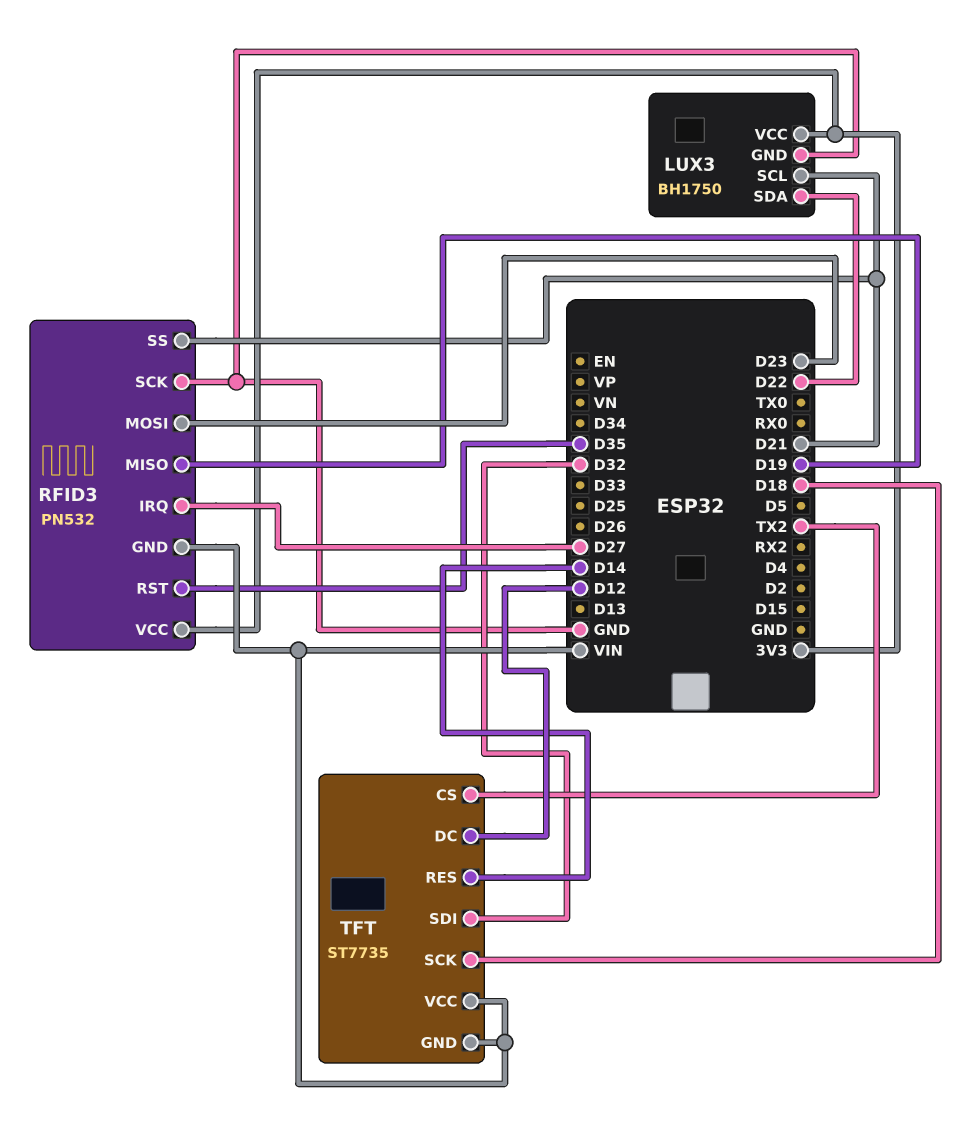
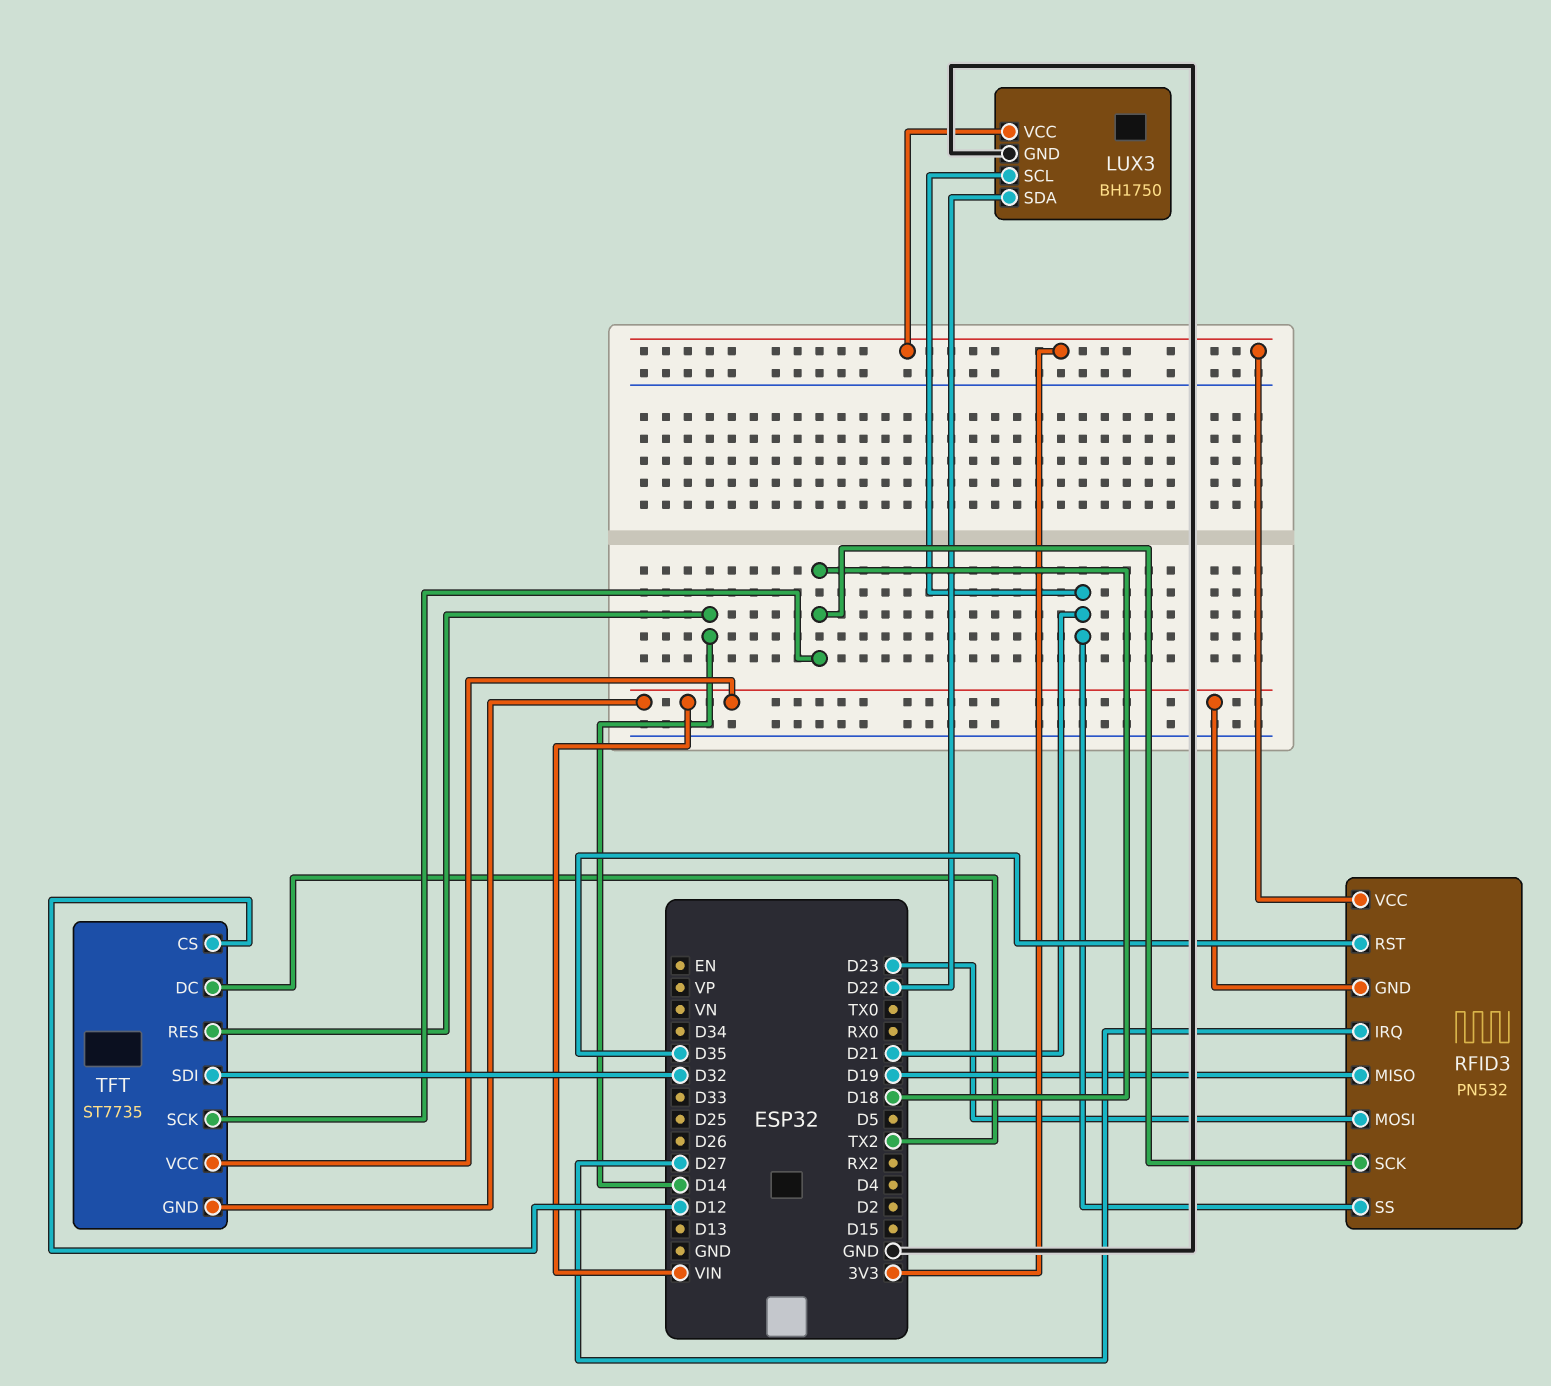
RFID3 pin SCK: GND -> D18
TFT pin CS: TX2 -> D12
TFT pin DC: D12 -> TX2

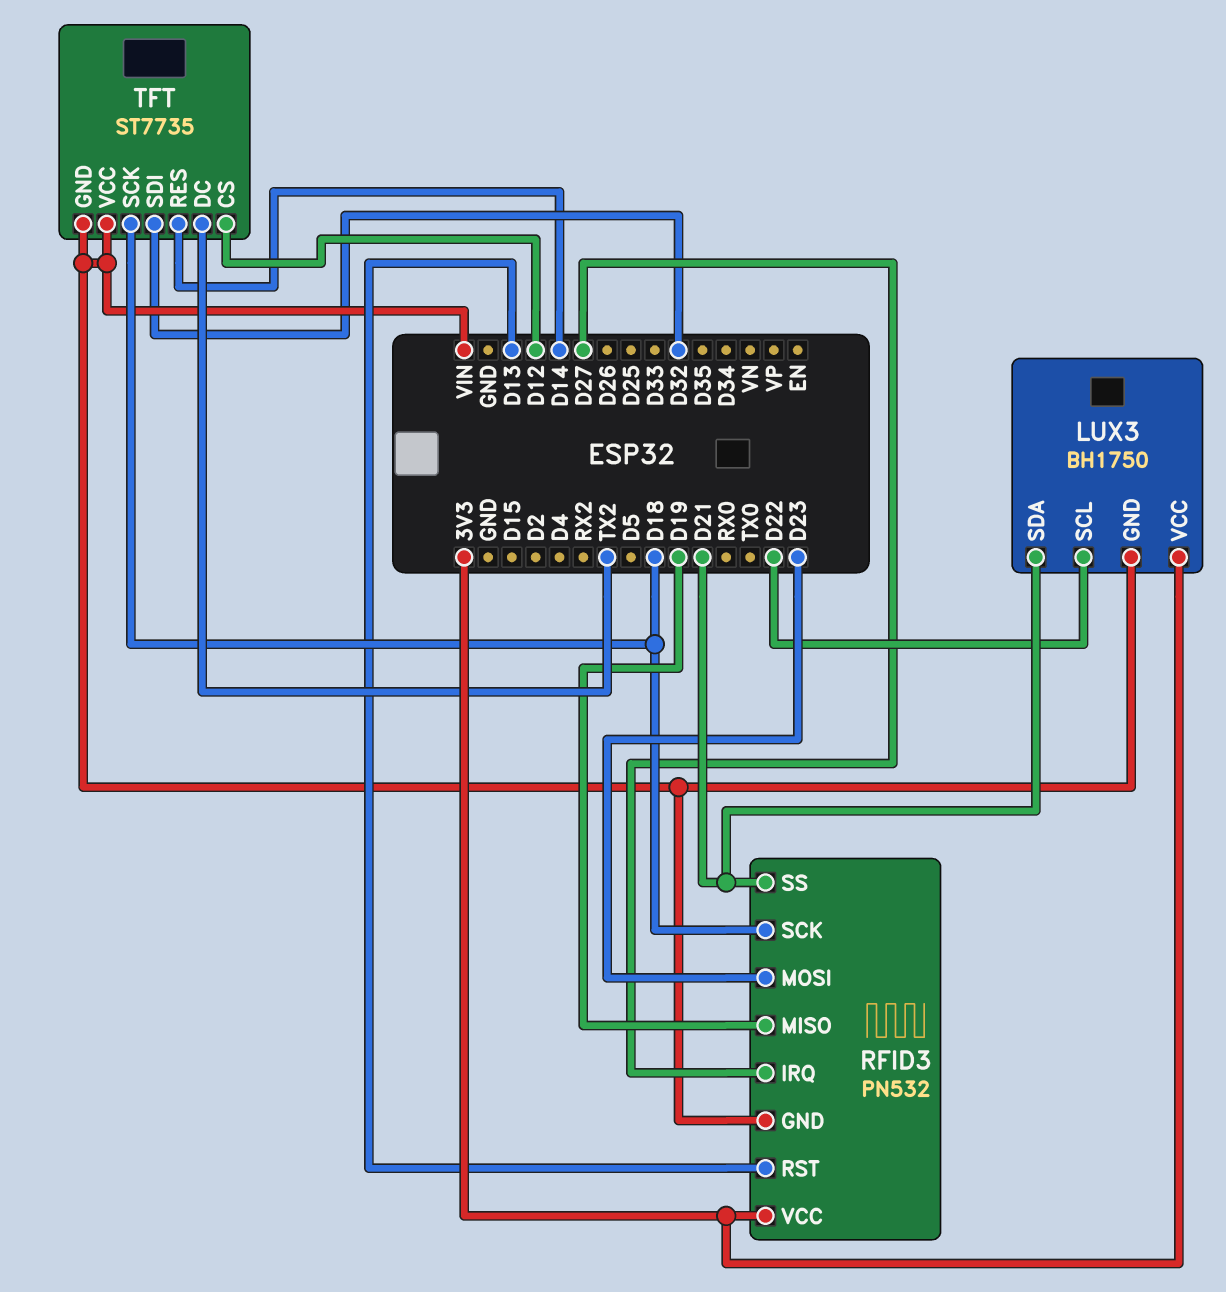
LUX3 pin GND: GND -> VIN
LUX3 pin SCL: D21 -> D22
LUX3 pin SDA: D22 -> D21
RFID3 pin RST: D35 -> D13

